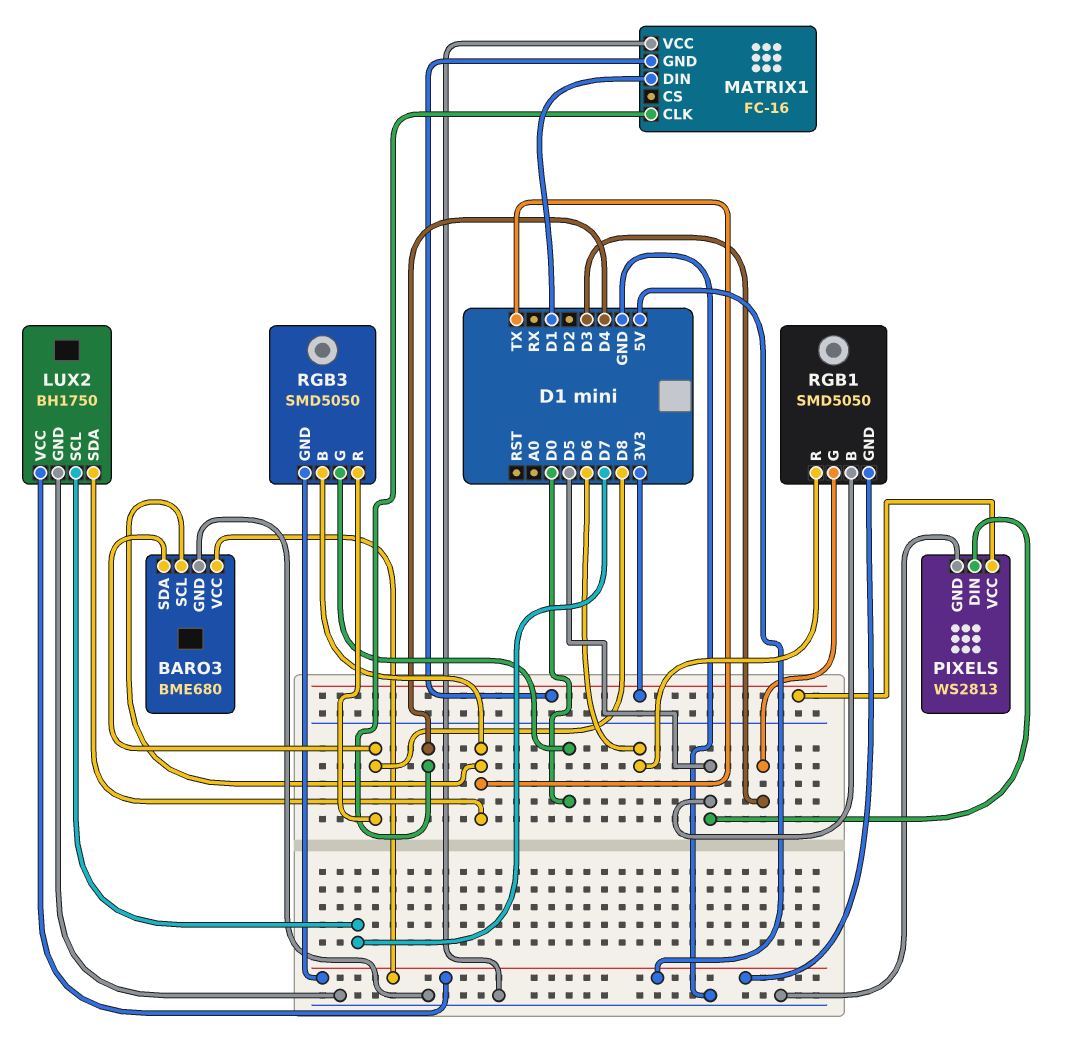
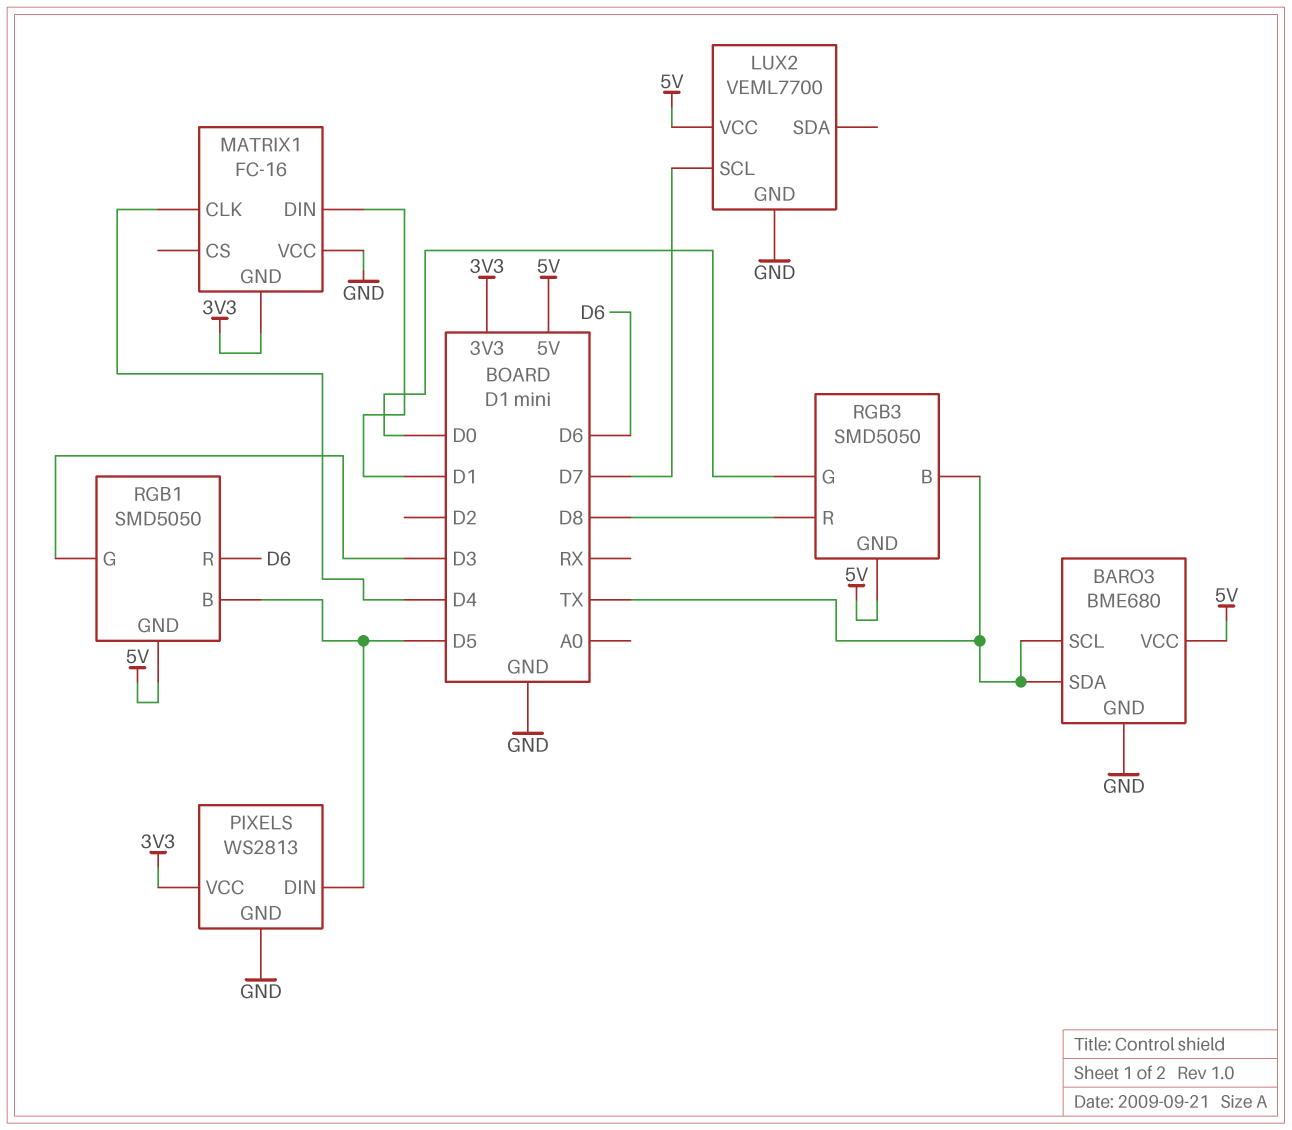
BARO3 pin SDA: D8 -> TX
LUX2: BH1750 -> VEML7700
LUX2 pin SDA: TX -> none

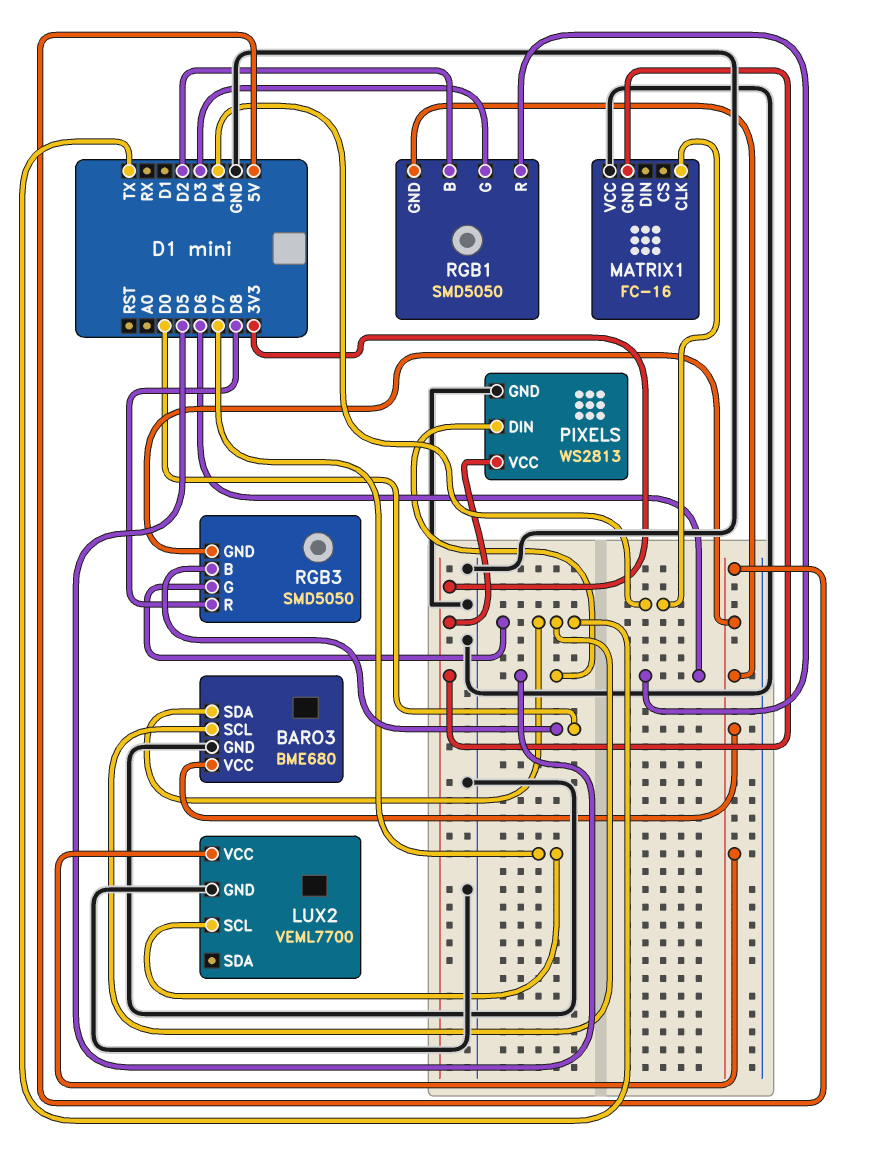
MATRIX1 pin DIN: D1 -> none
RGB1 pin B: D5 -> D2
RGB3 pin B: TX -> D0
RGB3 pin G: D0 -> TX

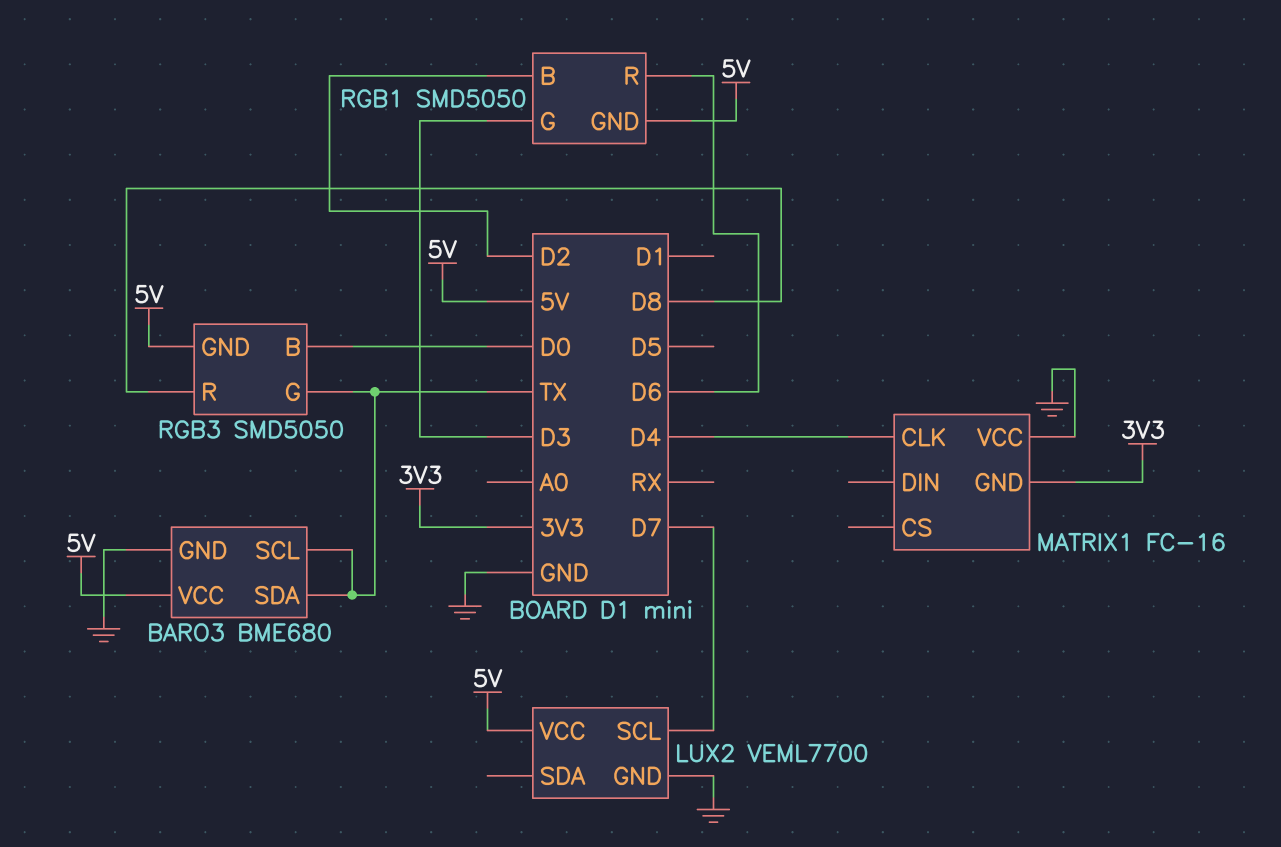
PIXELS: WS2813 -> none
PIXELS pin DIN: D5 -> none
PIXELS pin GND: GND -> none
PIXELS pin VCC: 3V3 -> none

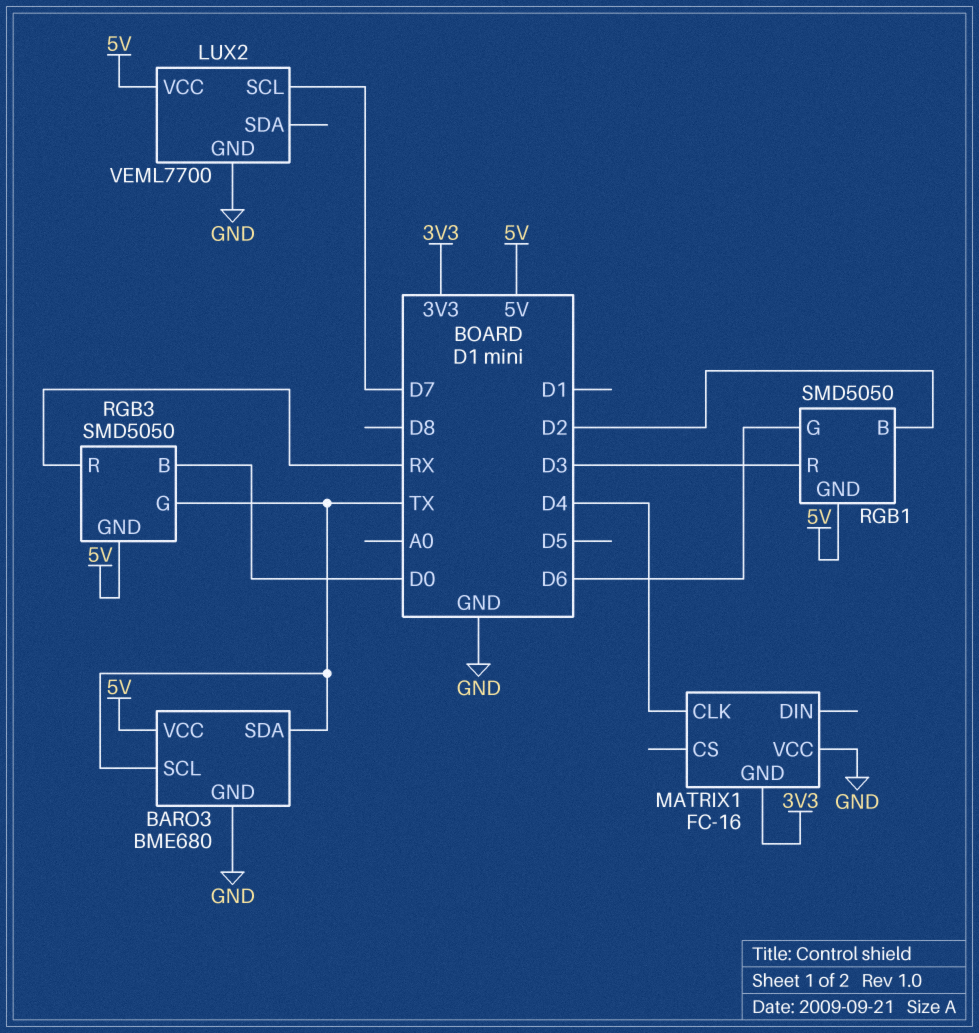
RGB1 pin G: D3 -> D6
RGB1 pin R: D6 -> D3
RGB3 pin R: D8 -> RX

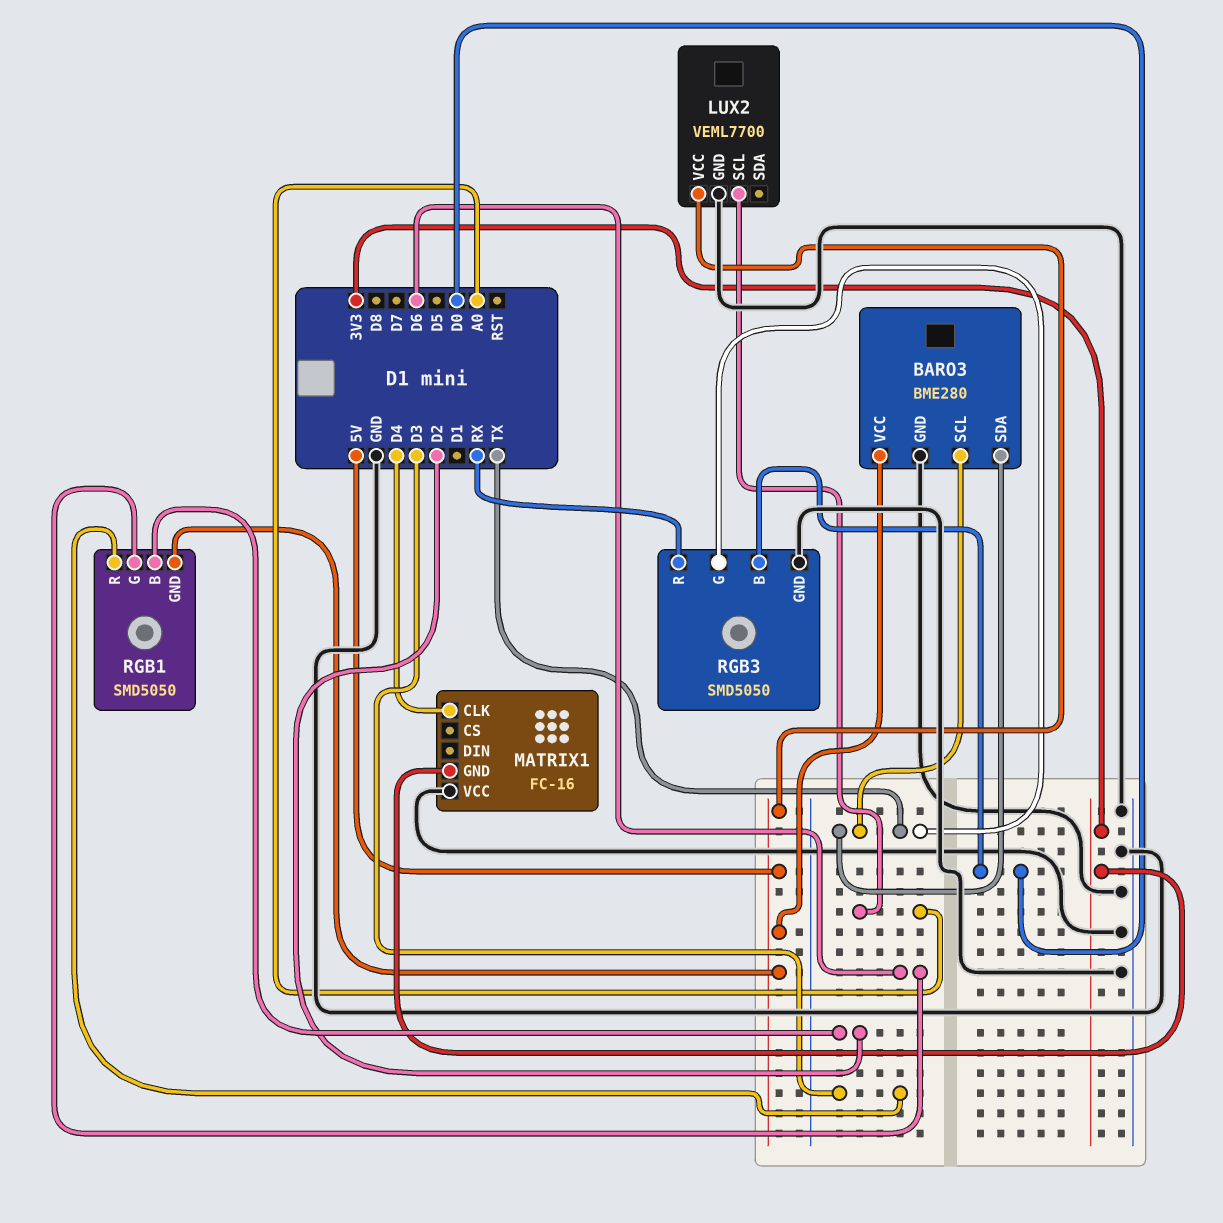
BARO3: BME680 -> BME280
LUX2 pin SCL: D7 -> A0
RGB3 pin GND: 5V -> GND

